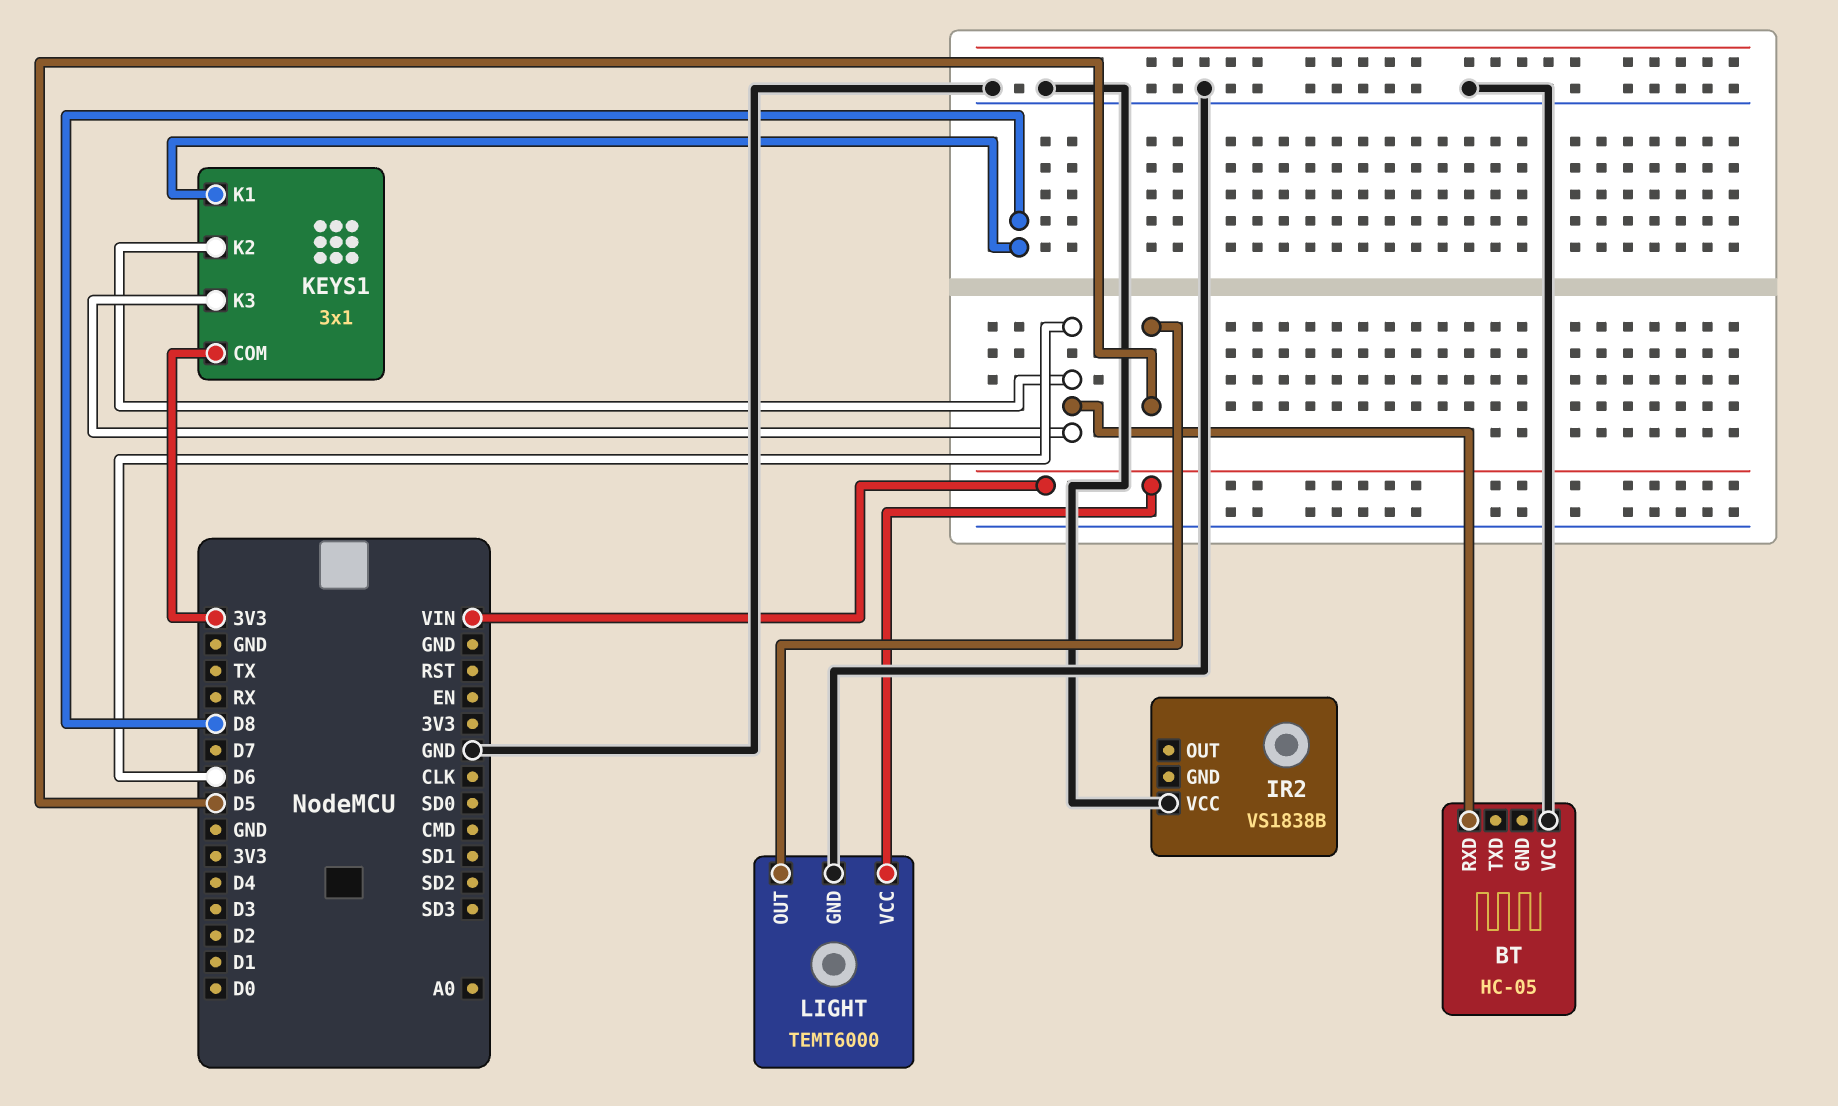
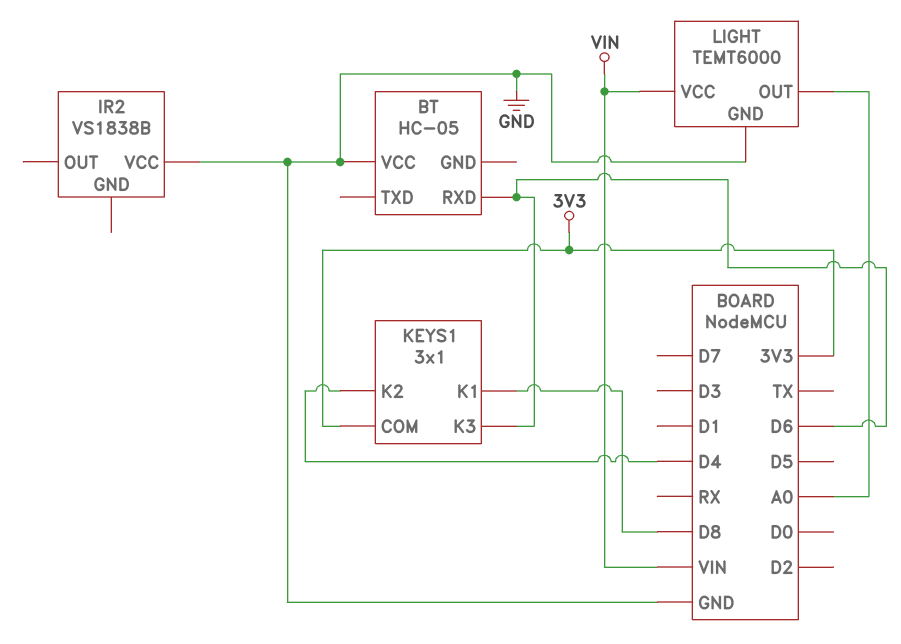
KEYS1 pin K2: D6 -> D4
LIGHT pin OUT: D5 -> A0

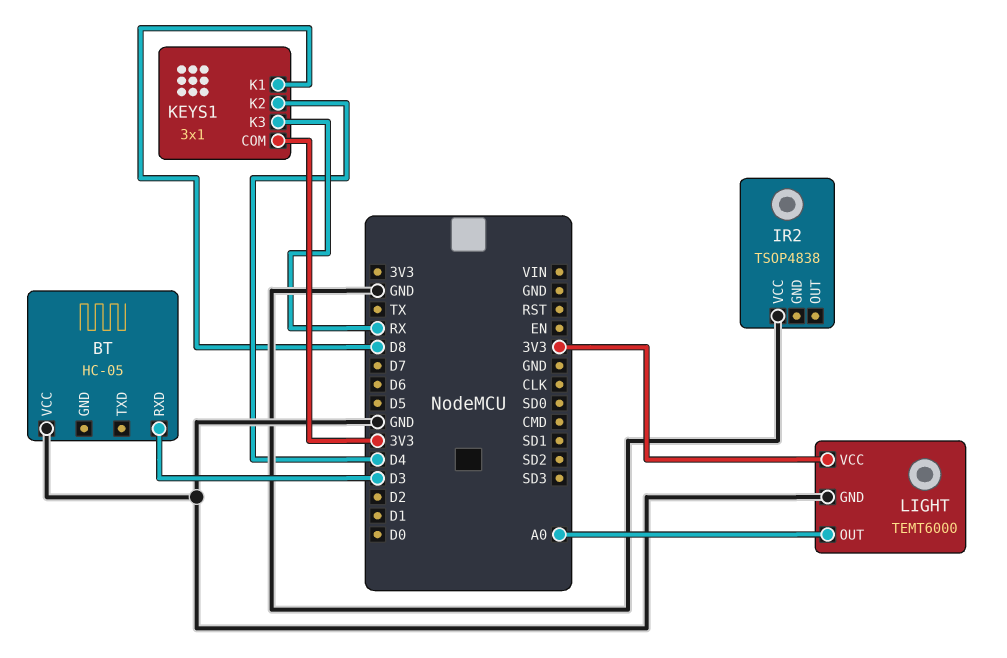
BT pin RXD: D6 -> D3
IR2: VS1838B -> TSOP4838
KEYS1 pin K3: D6 -> RX
LIGHT pin VCC: VIN -> 3V3

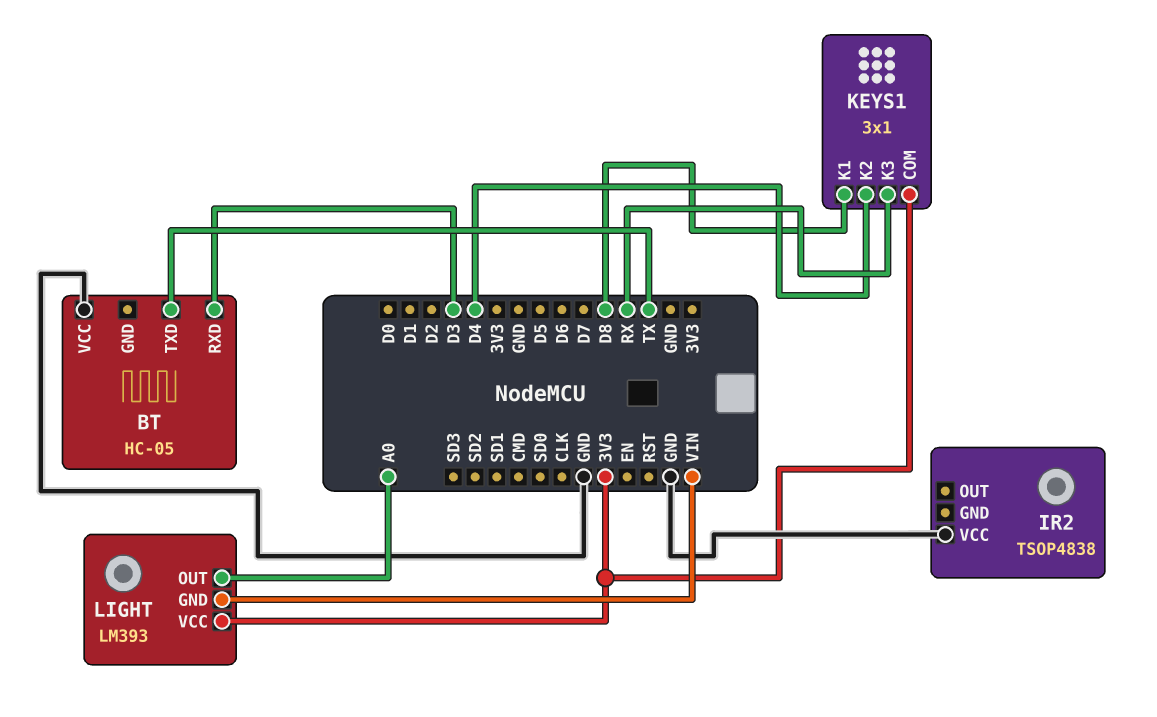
BT pin TXD: none -> TX
LIGHT: TEMT6000 -> LM393
LIGHT pin GND: GND -> VIN

